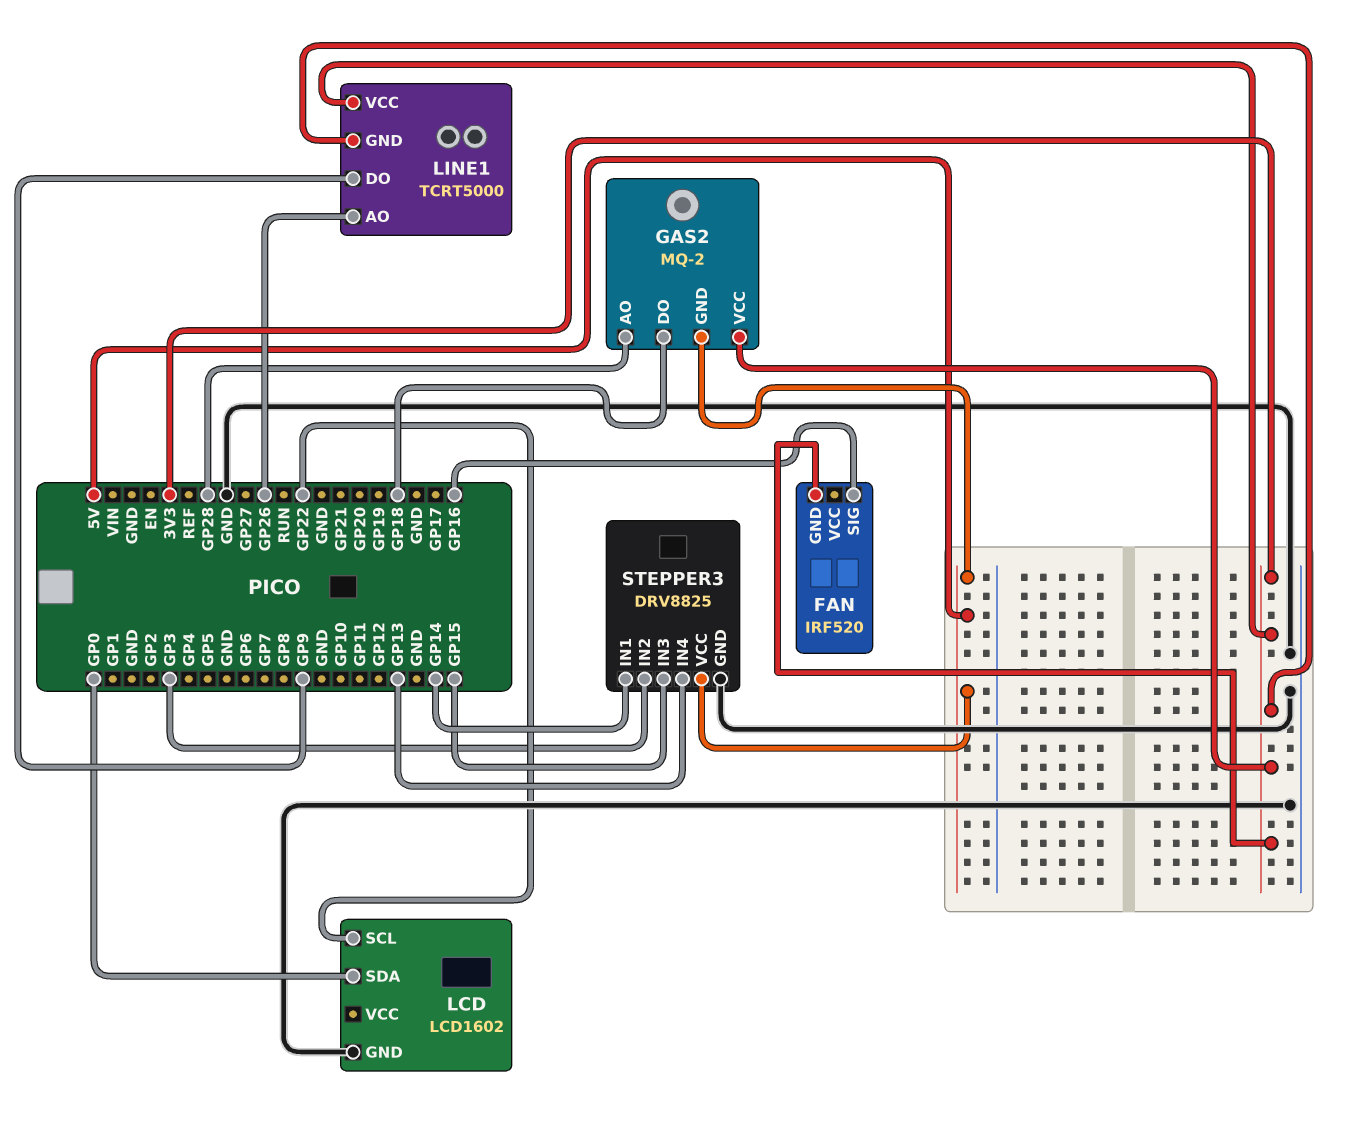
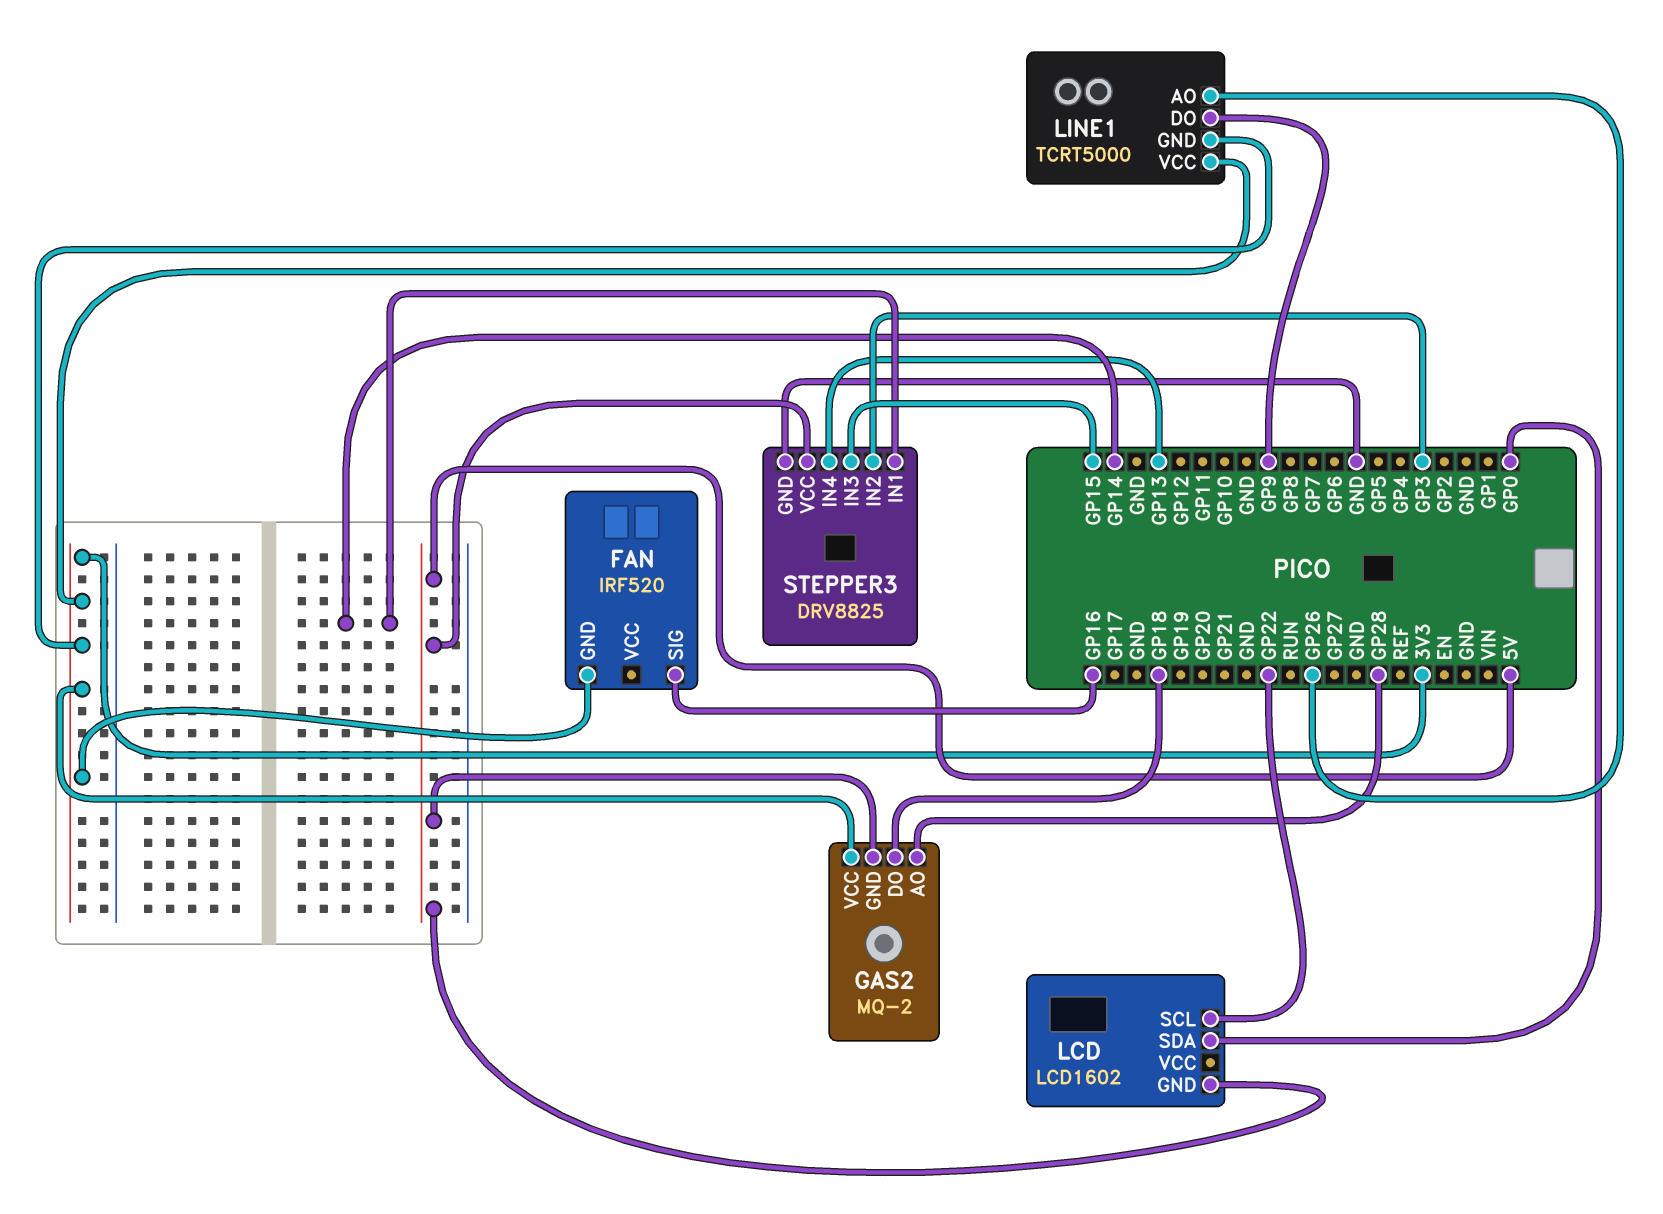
LCD pin GND: GND -> 5V

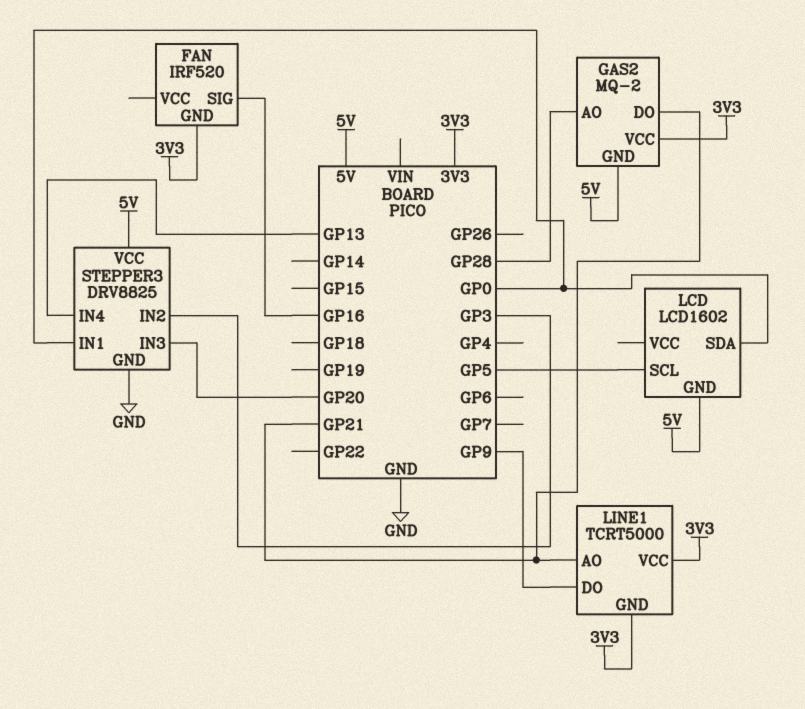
GAS2 pin DO: GP18 -> GP21
LCD pin SCL: GP22 -> GP5
LINE1 pin AO: GP26 -> GP21
STEPPER3 pin IN1: GP14 -> GP0
STEPPER3 pin IN3: GP15 -> GP20

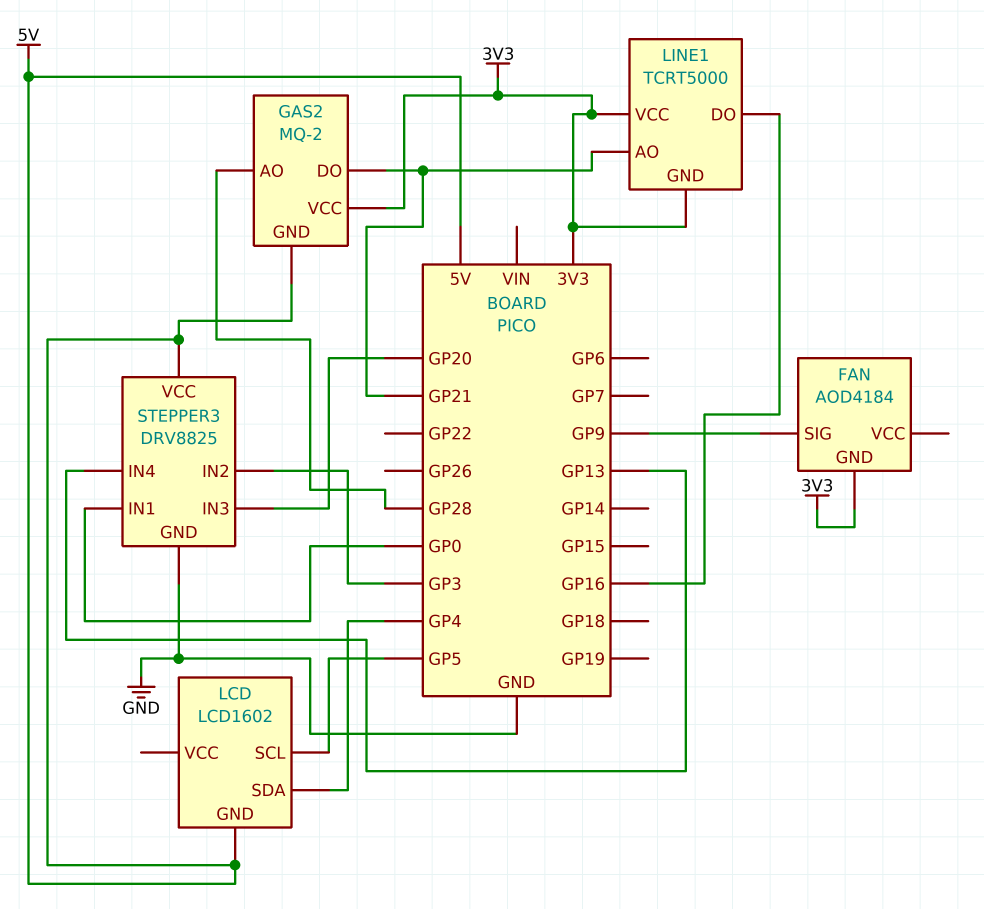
FAN: IRF520 -> AOD4184
FAN pin SIG: GP16 -> GP9
LCD pin SDA: GP0 -> GP4
LINE1 pin DO: GP9 -> GP16

